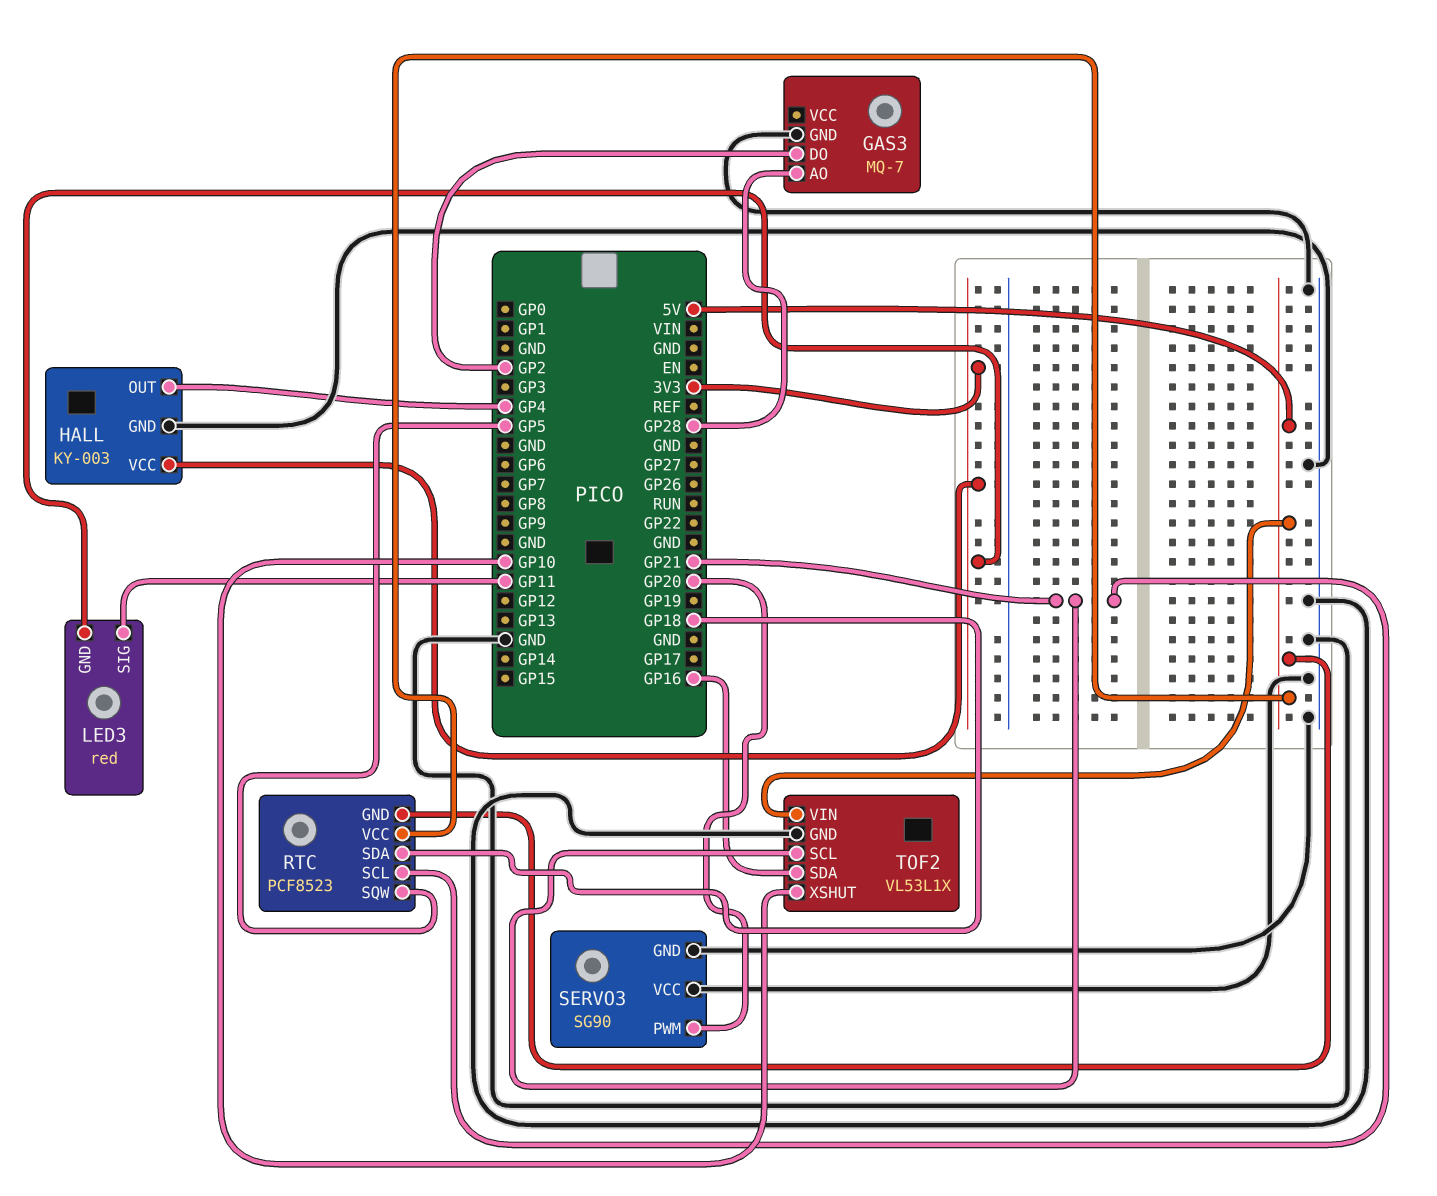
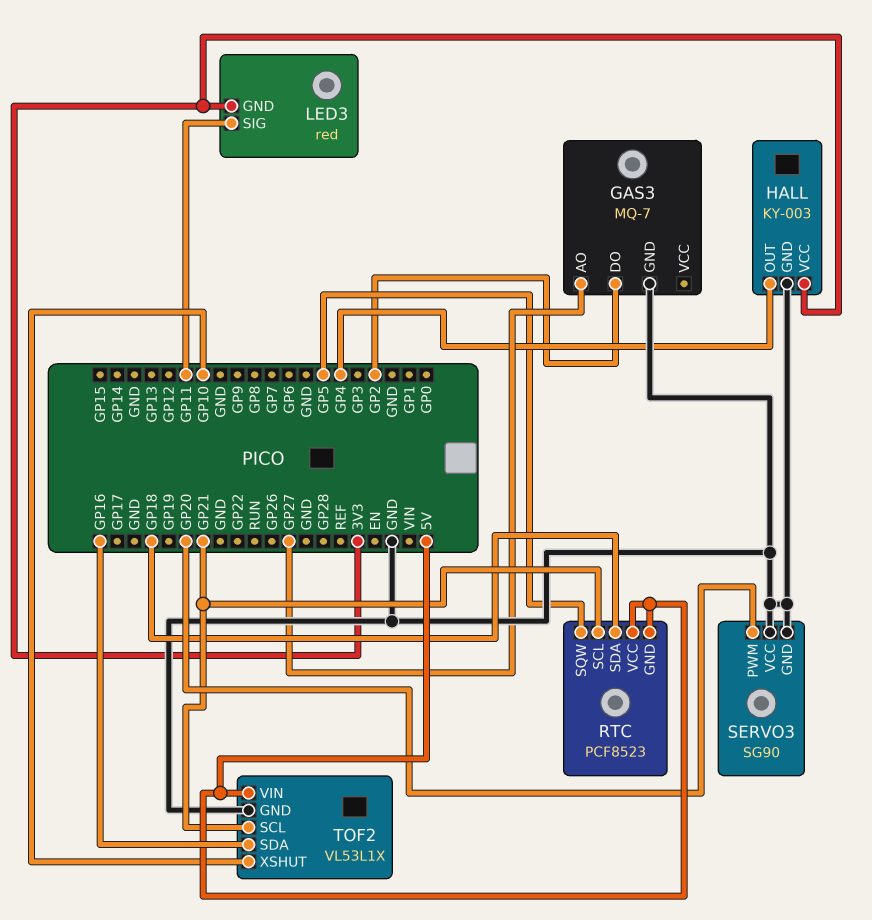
GAS3 pin AO: GP28 -> GP27

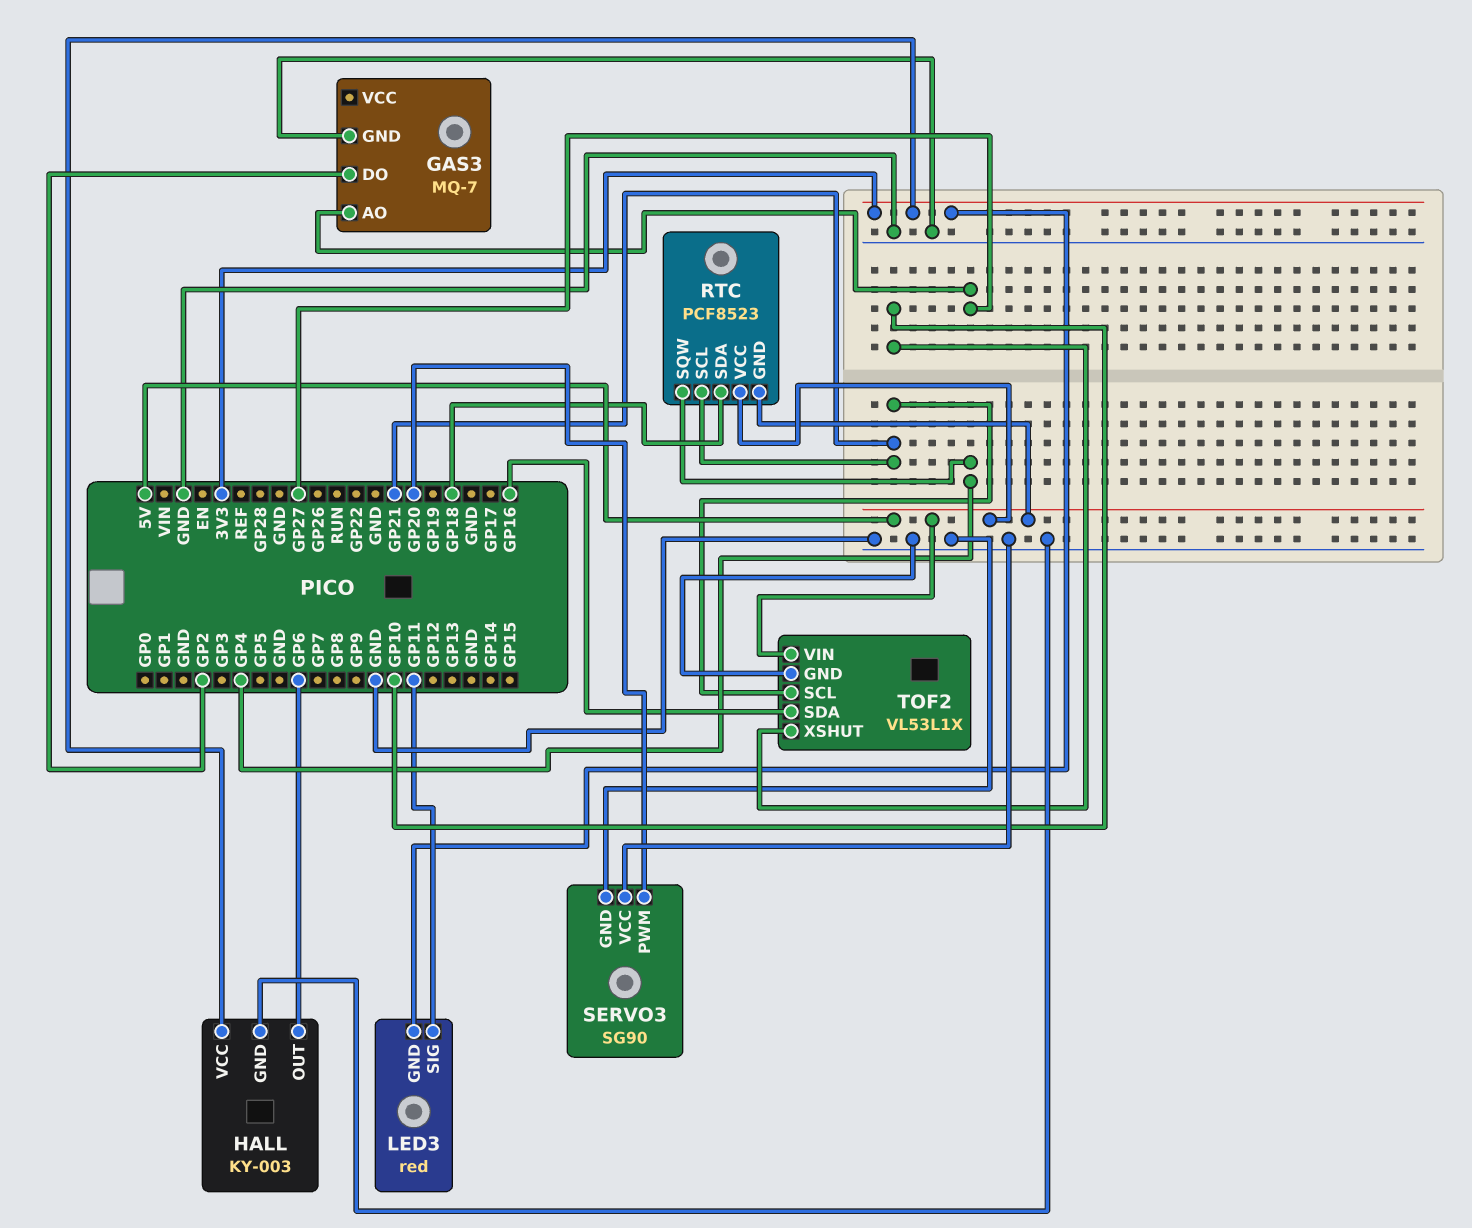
HALL pin OUT: GP4 -> GP6
RTC pin SQW: GP5 -> GP4

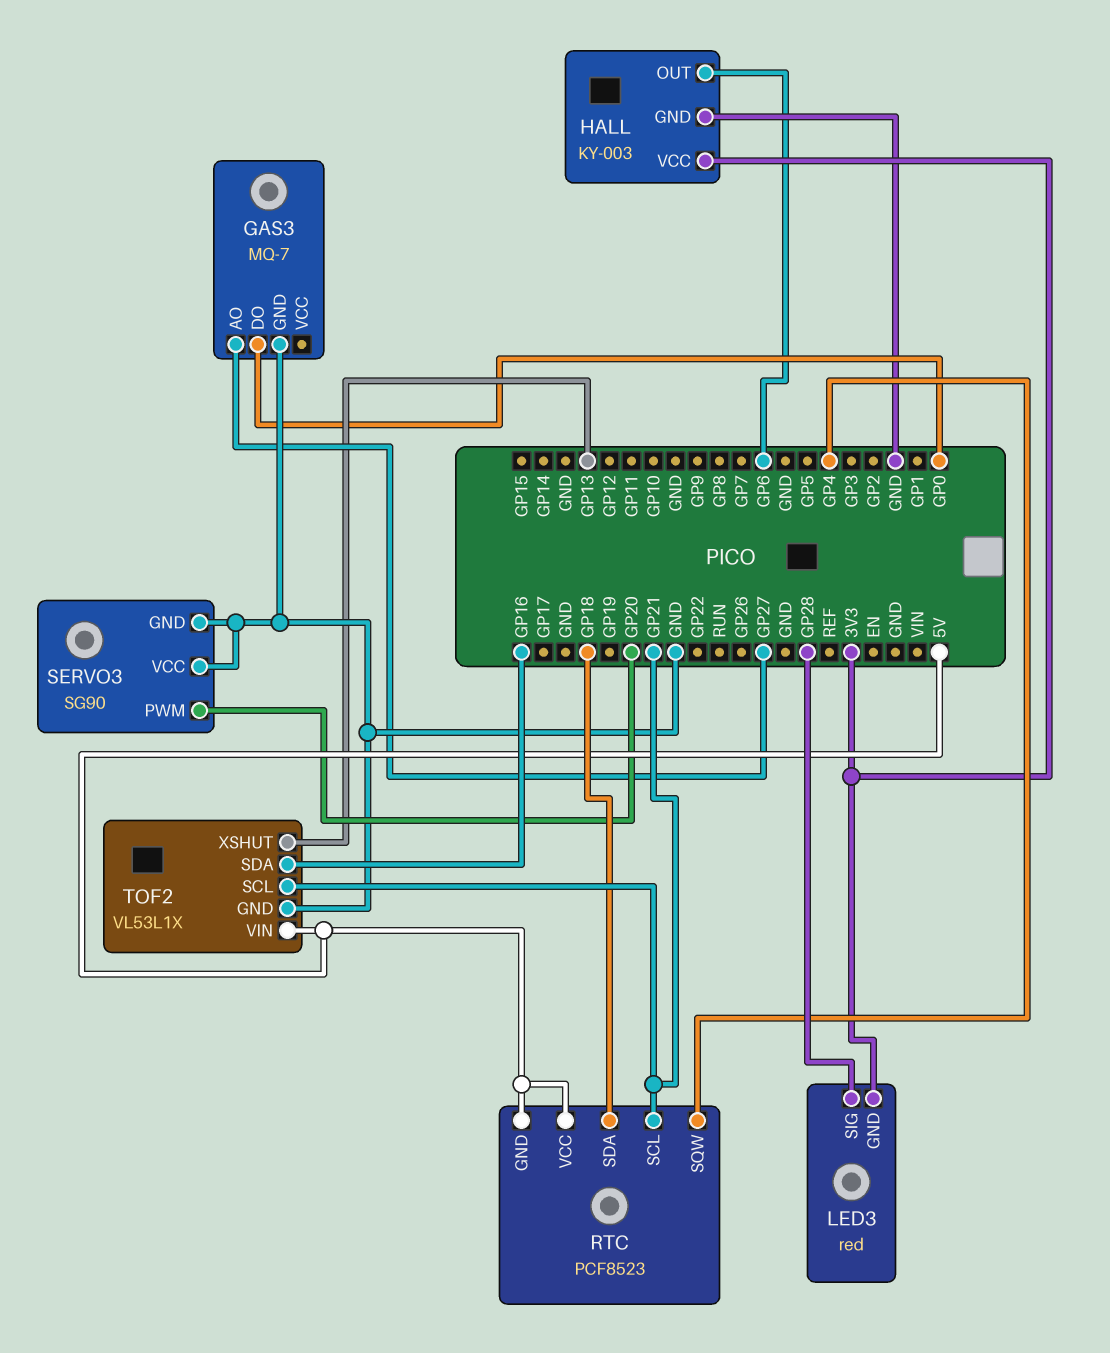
GAS3 pin DO: GP2 -> GP0
LED3 pin SIG: GP11 -> GP28
TOF2 pin XSHUT: GP10 -> GP13

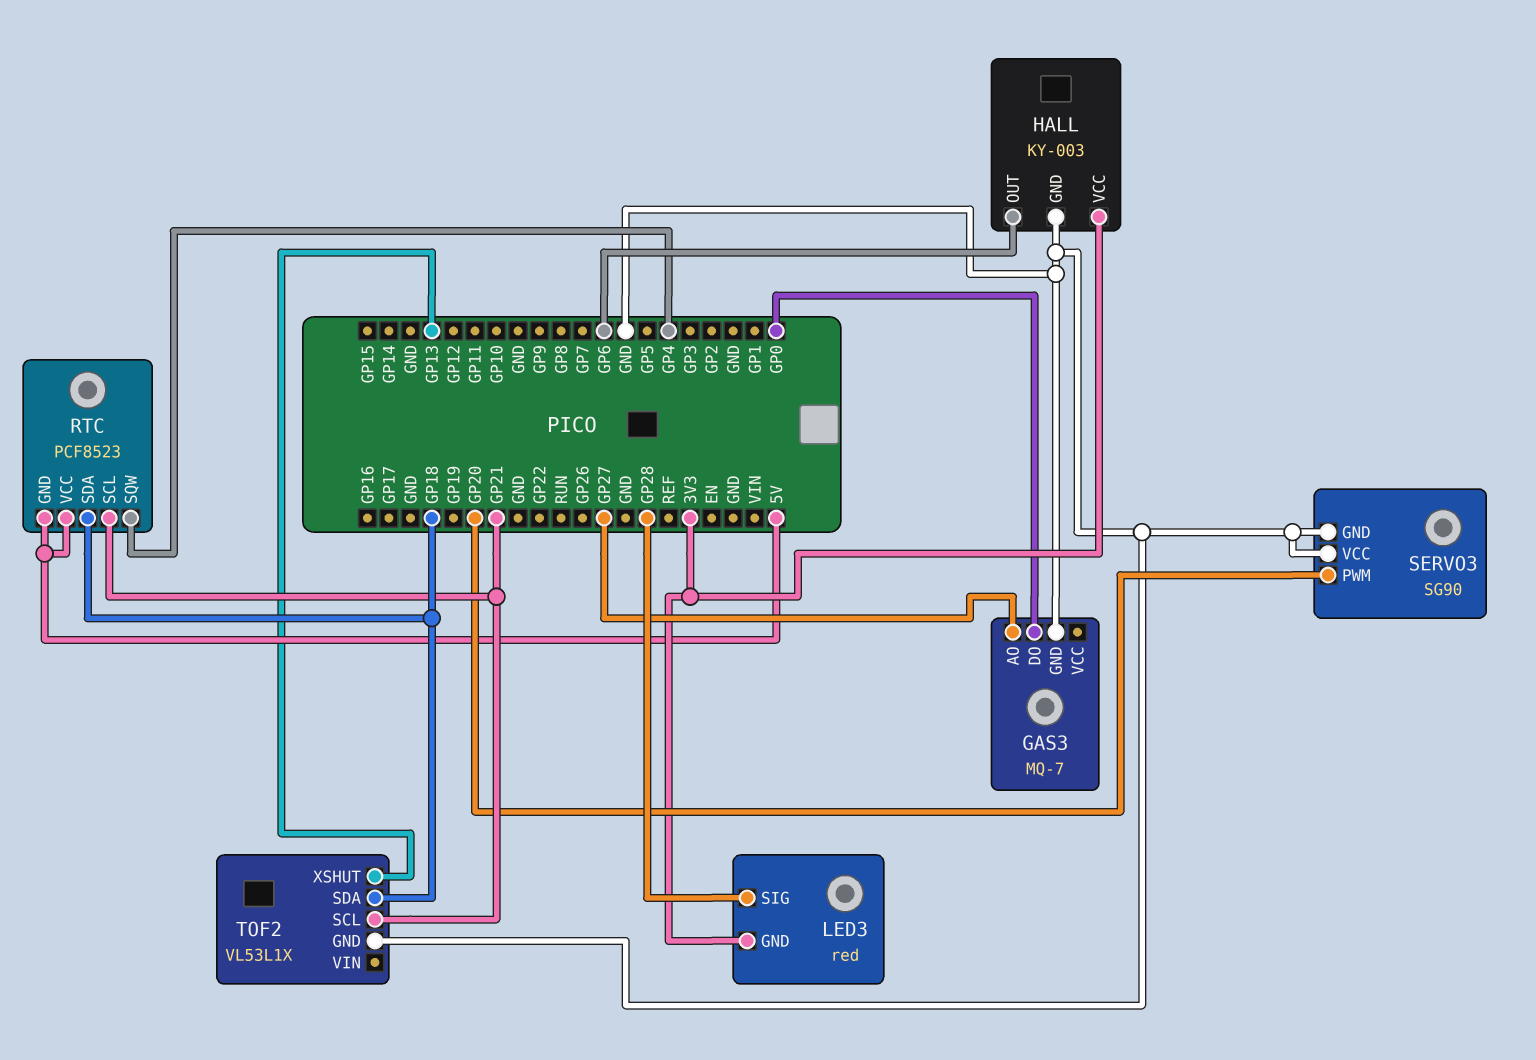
TOF2 pin SDA: GP16 -> GP18
TOF2 pin VIN: 5V -> none

